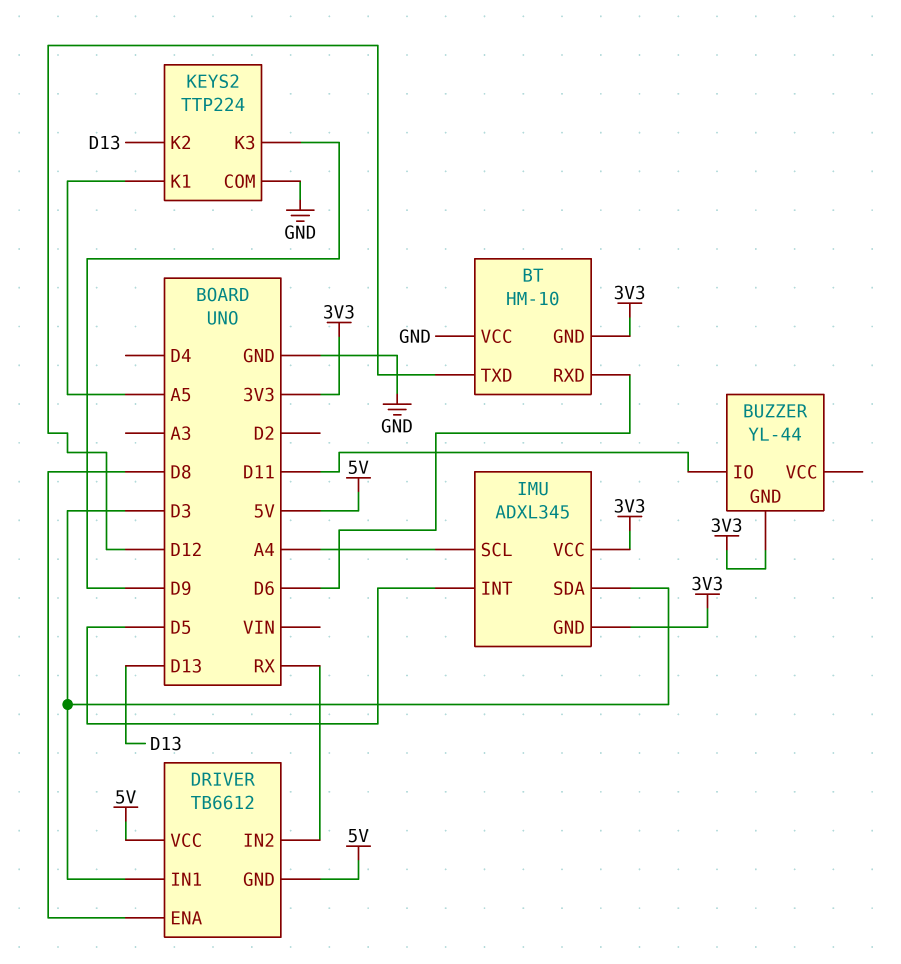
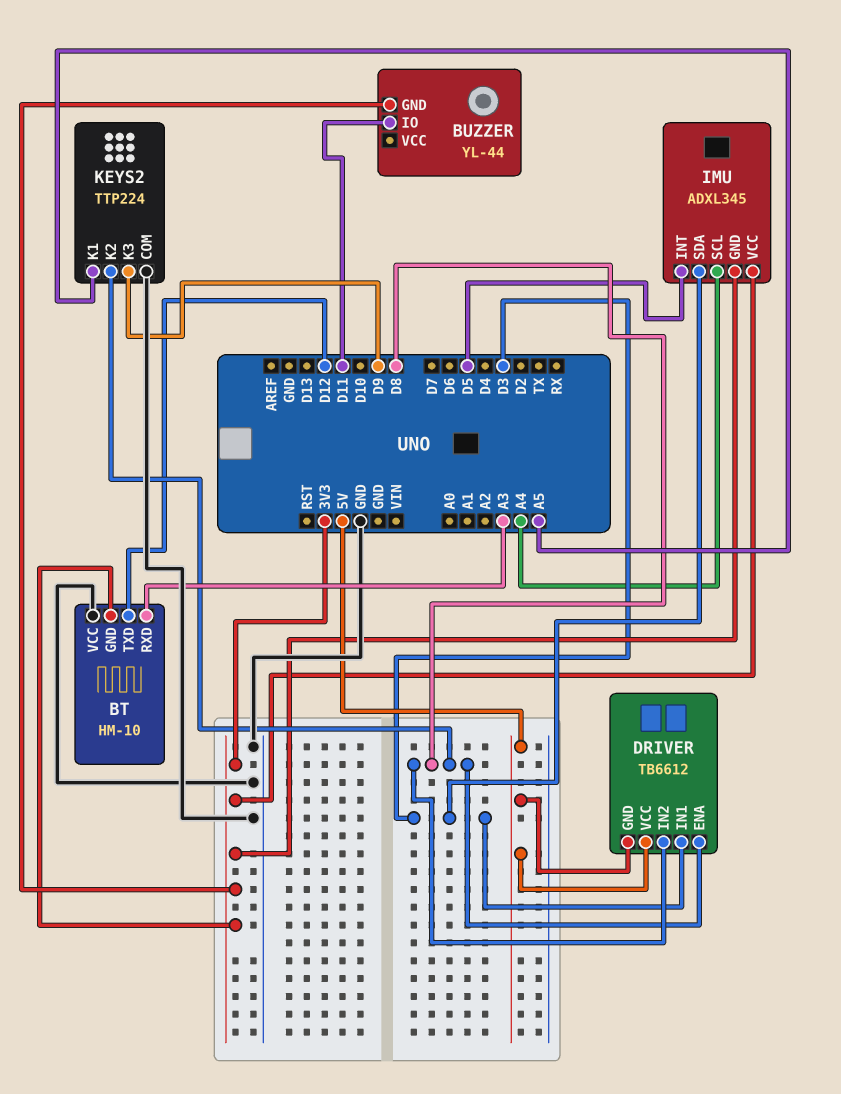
BT pin RXD: D6 -> A3
DRIVER pin IN2: RX -> D8
KEYS2 pin K2: D13 -> D8

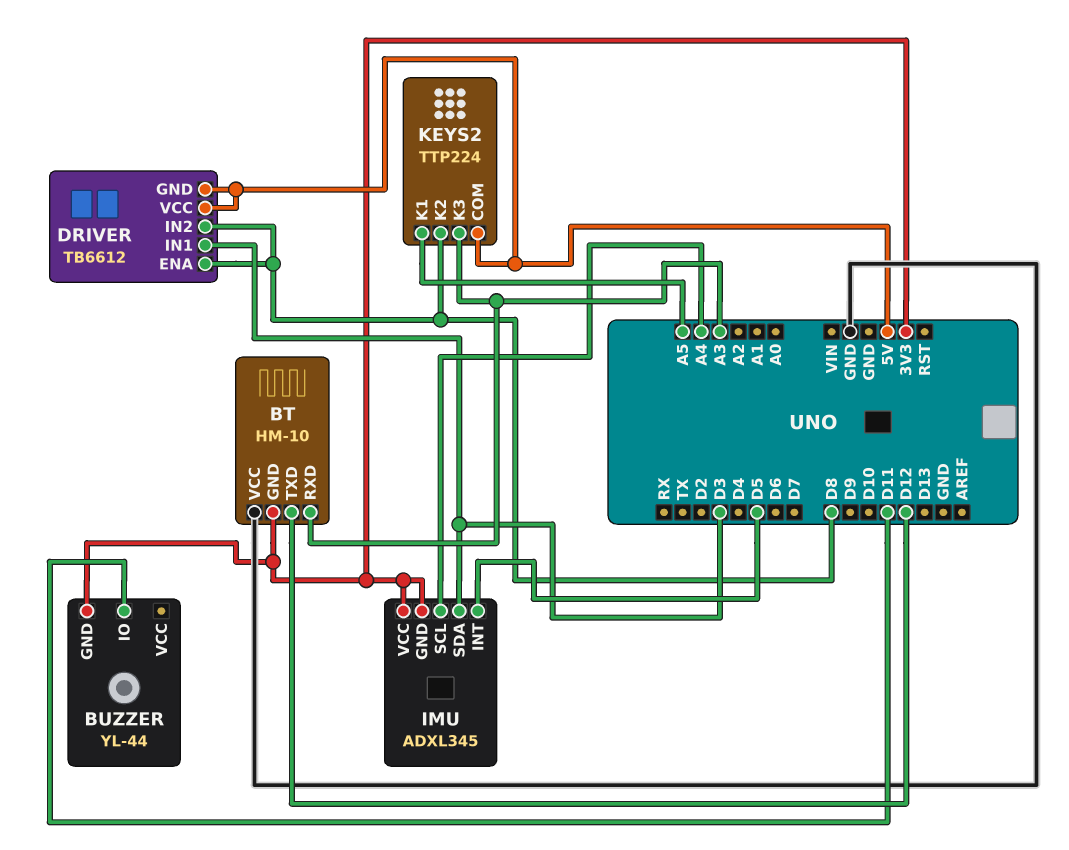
KEYS2 pin COM: GND -> 5V
KEYS2 pin K3: D9 -> A3

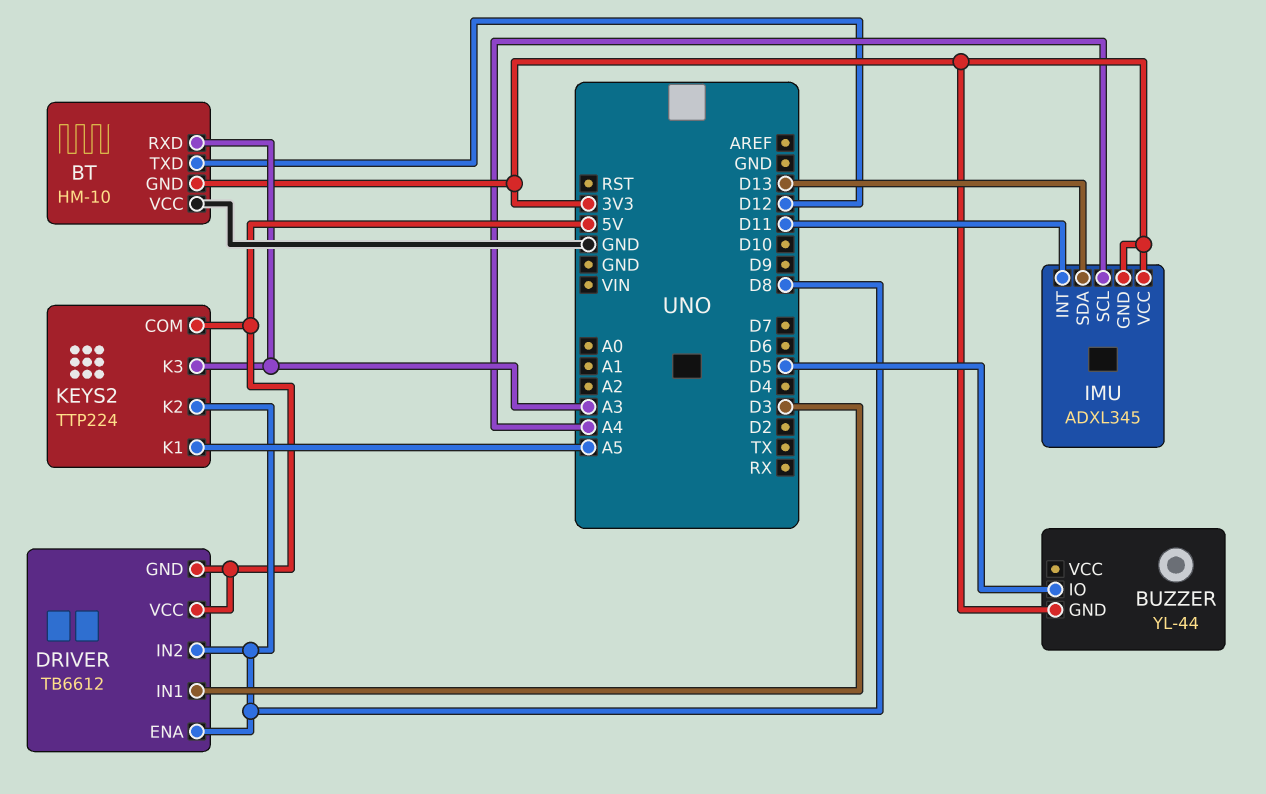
BUZZER pin IO: D11 -> D5
IMU pin INT: D5 -> D11
IMU pin SDA: D3 -> D13

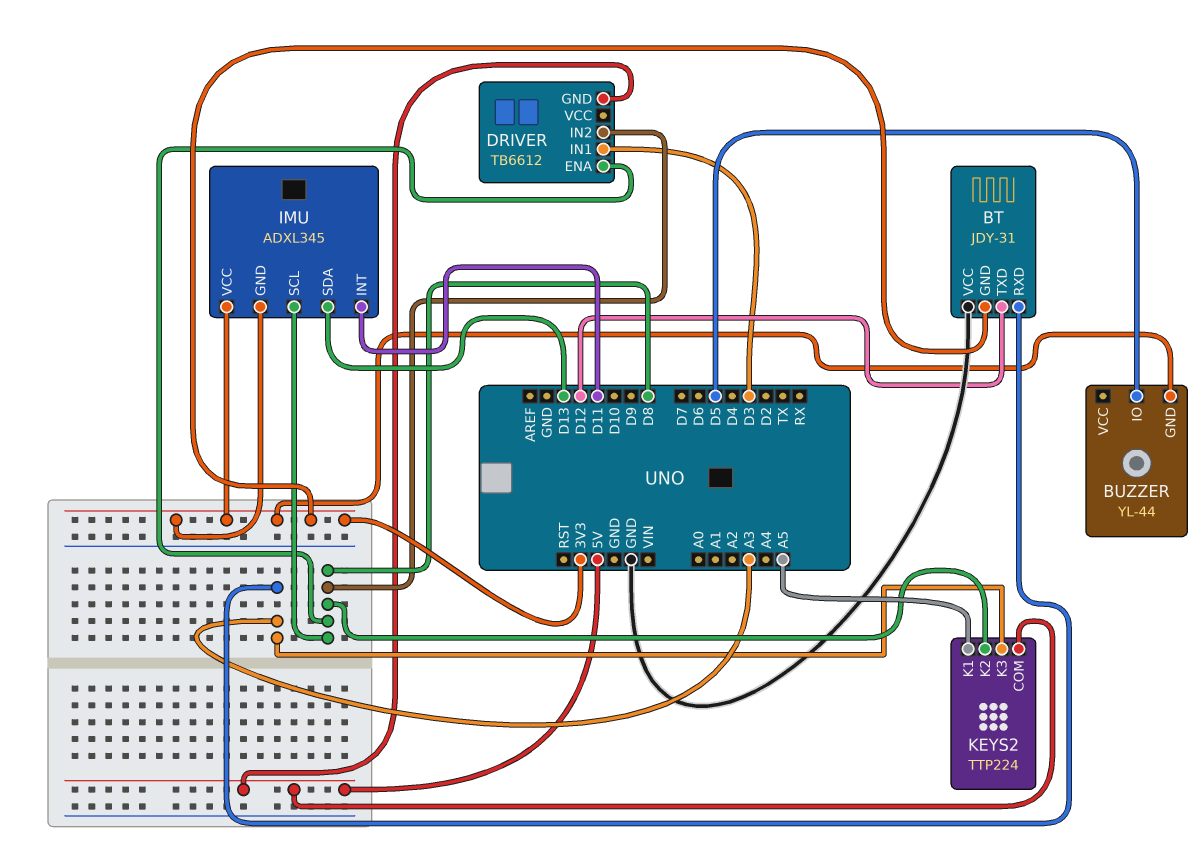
BT: HM-10 -> JDY-31
DRIVER pin VCC: 5V -> none
IMU pin SCL: A4 -> D8

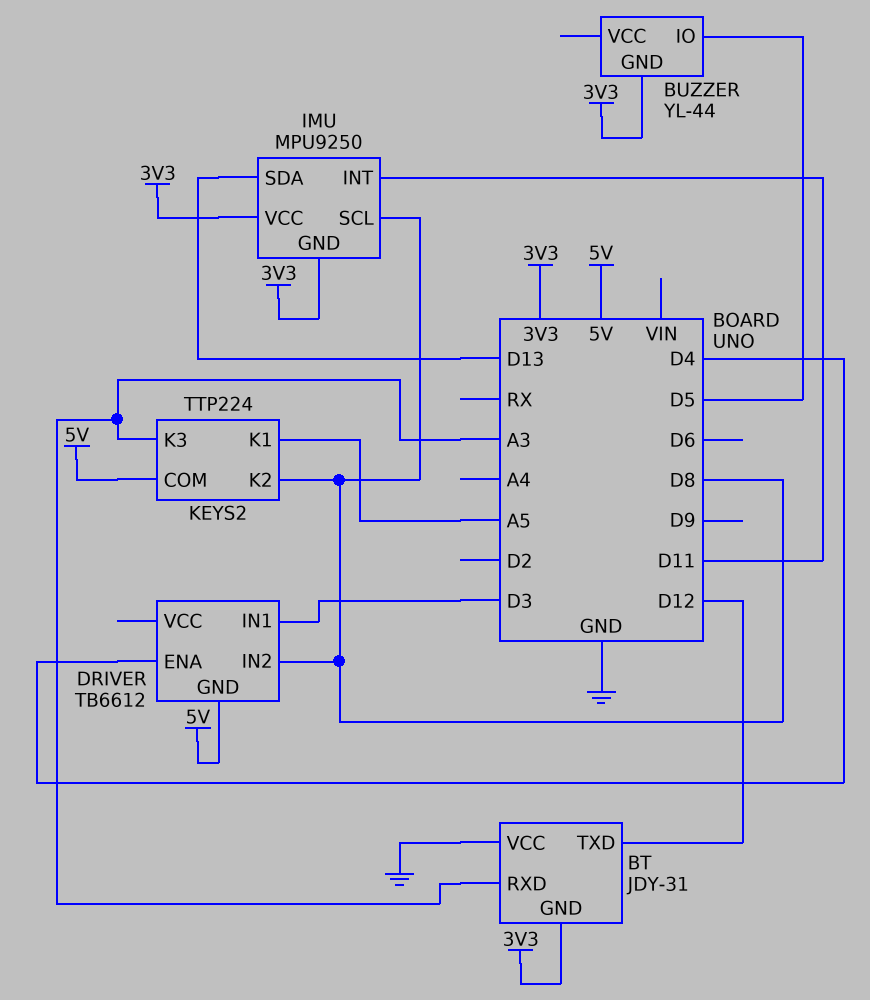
DRIVER pin ENA: D8 -> D4
IMU: ADXL345 -> MPU9250

